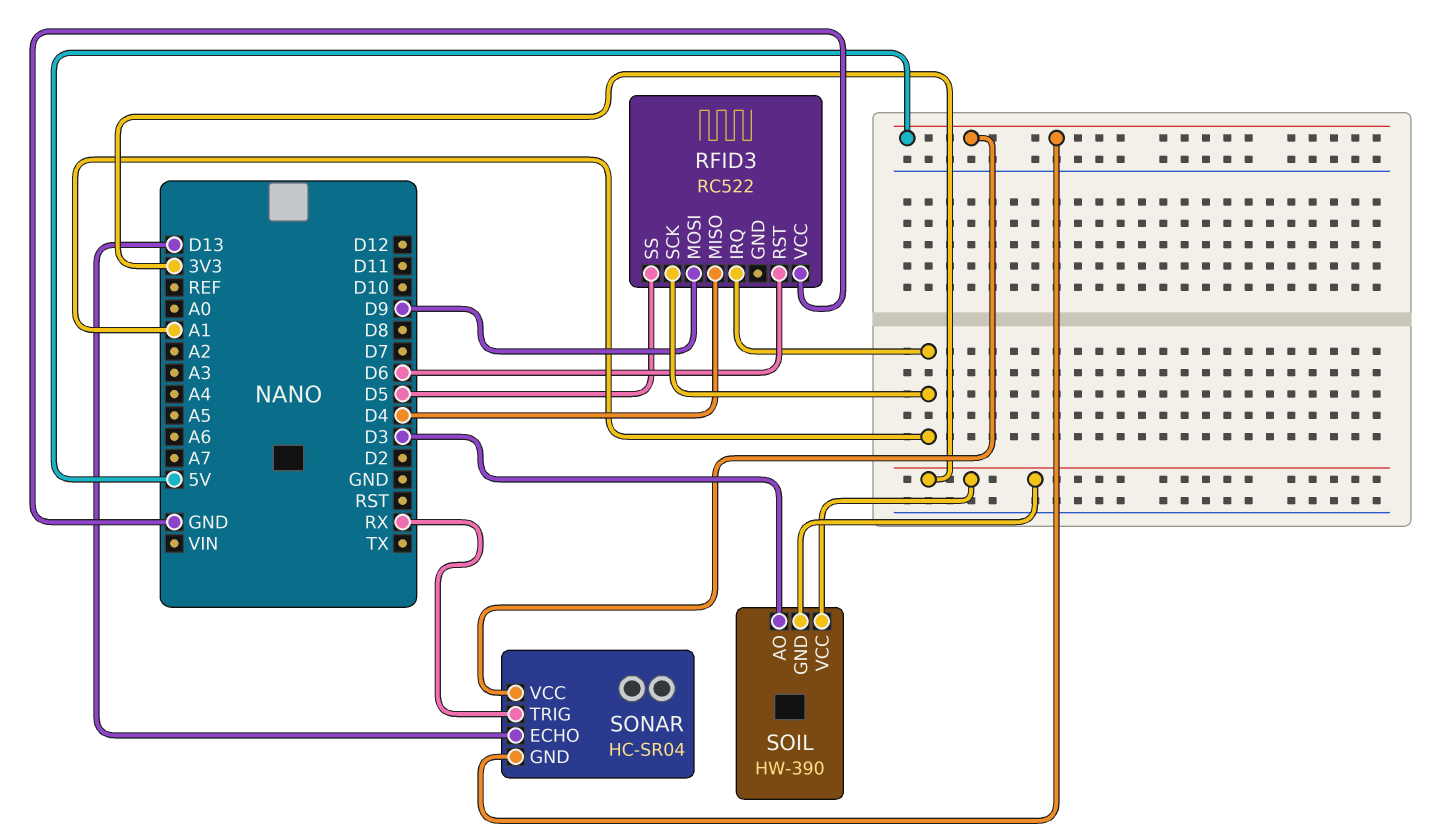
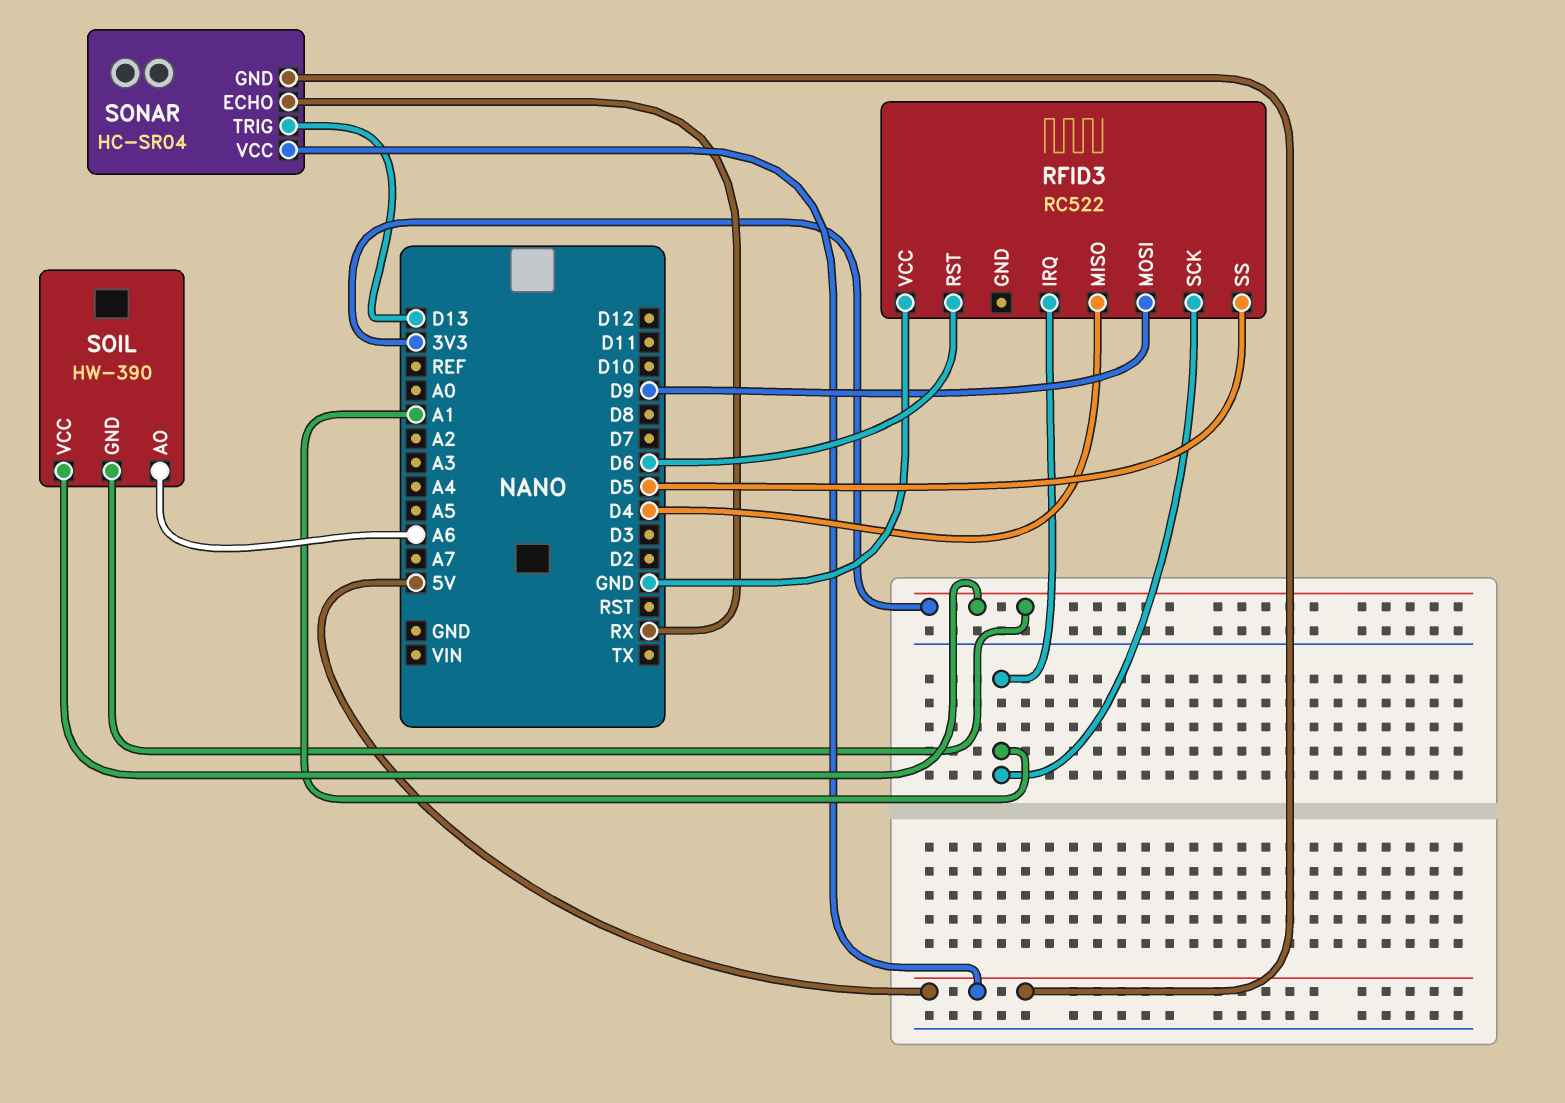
SOIL pin AO: D3 -> A6
SONAR pin ECHO: D13 -> RX
SONAR pin TRIG: RX -> D13

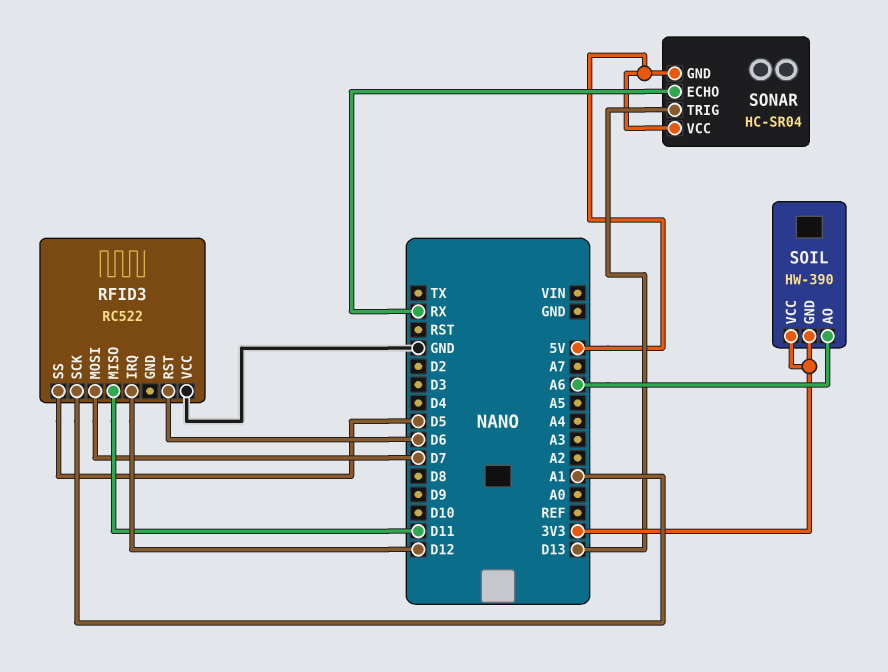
RFID3 pin IRQ: A1 -> D12
RFID3 pin MISO: D4 -> D11
RFID3 pin MOSI: D9 -> D7

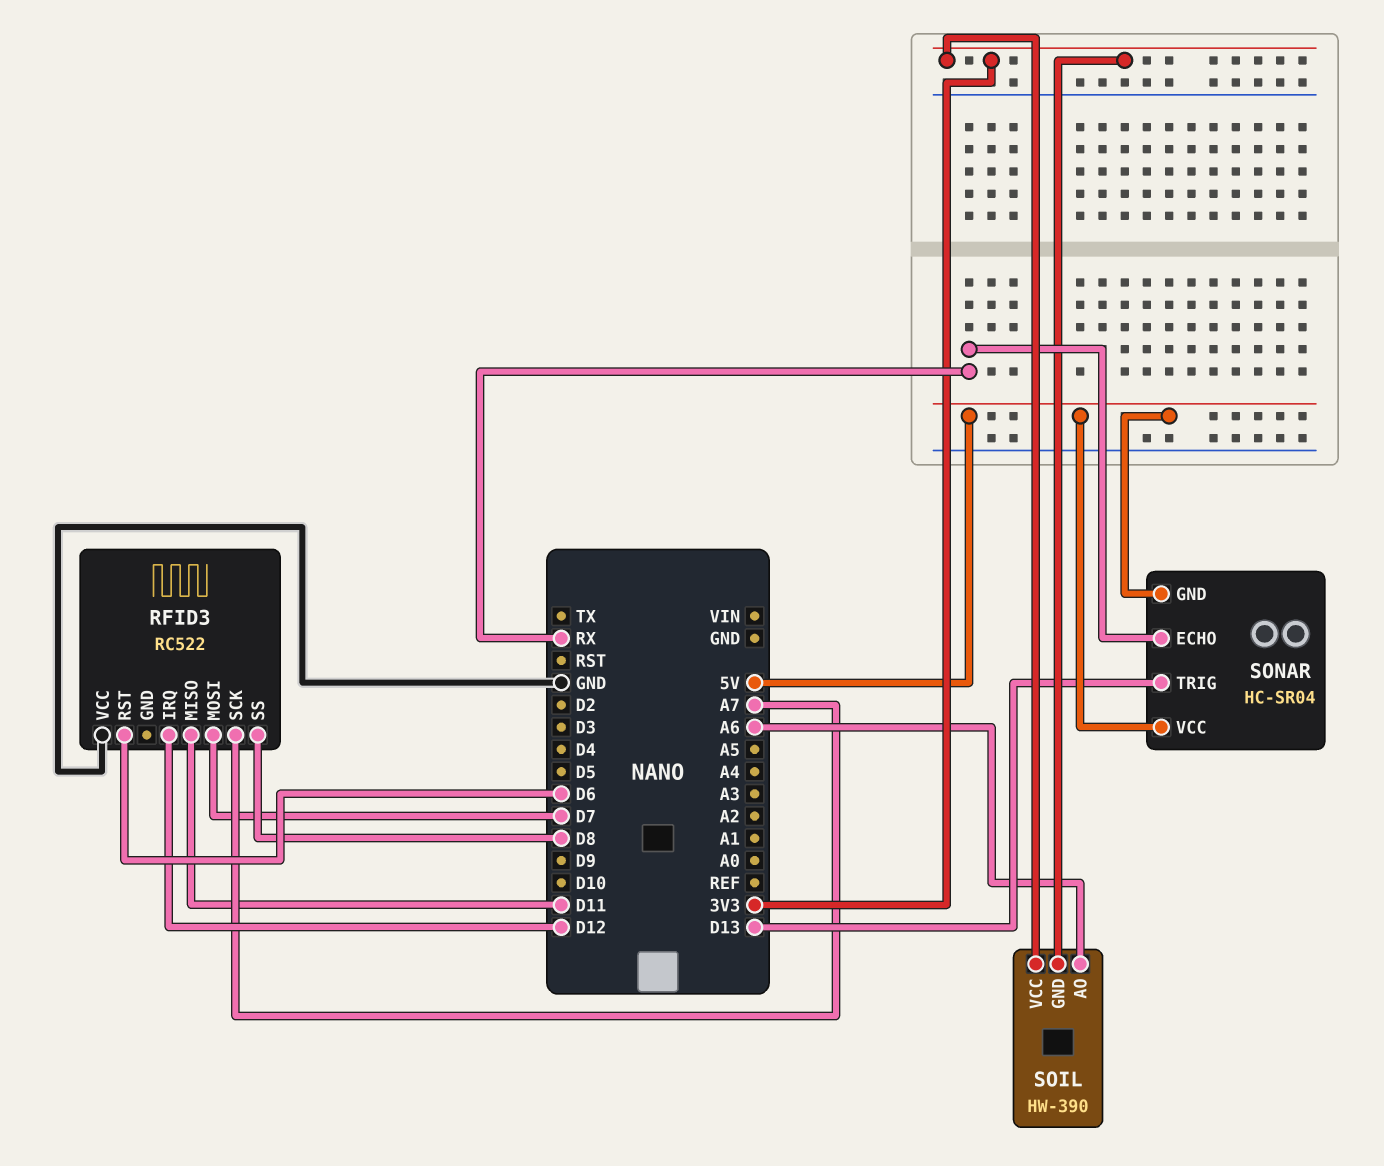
RFID3 pin SCK: A1 -> A7
RFID3 pin SS: D5 -> D8

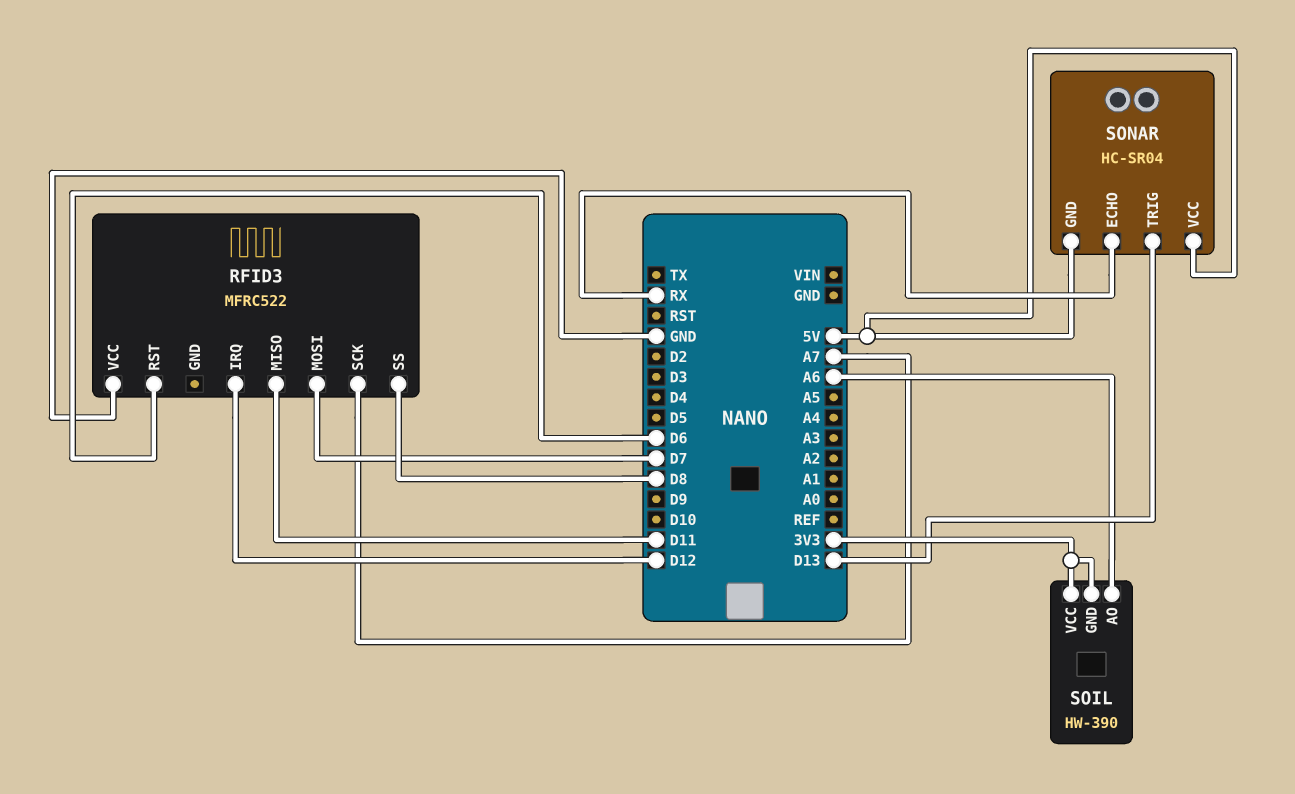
RFID3: RC522 -> MFRC522

